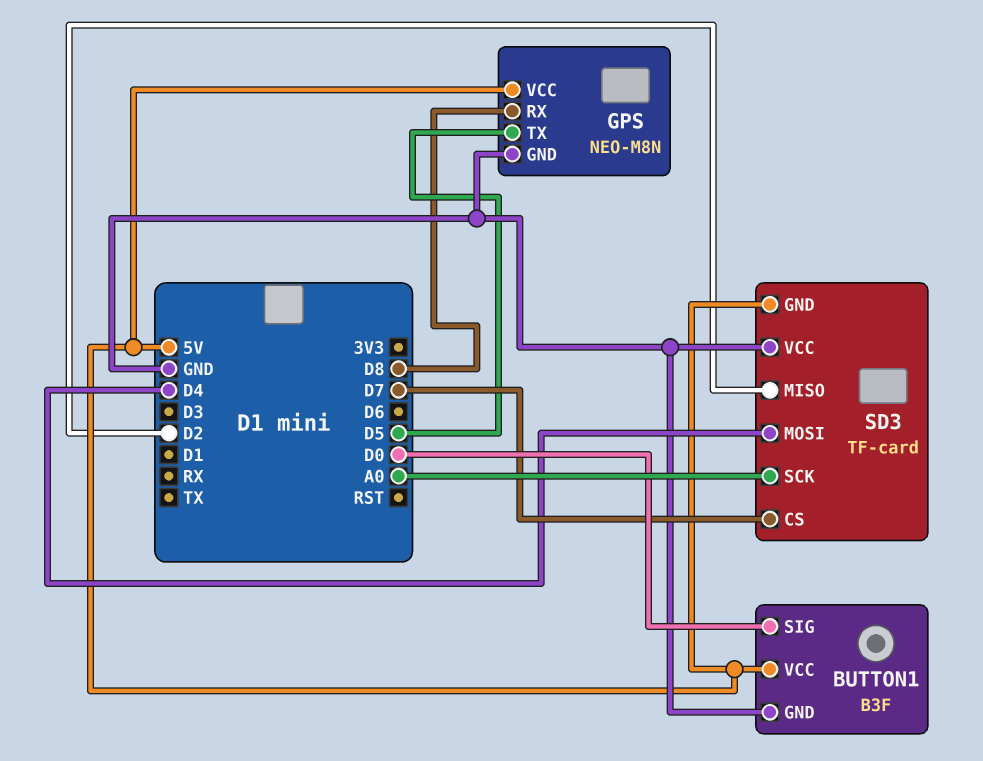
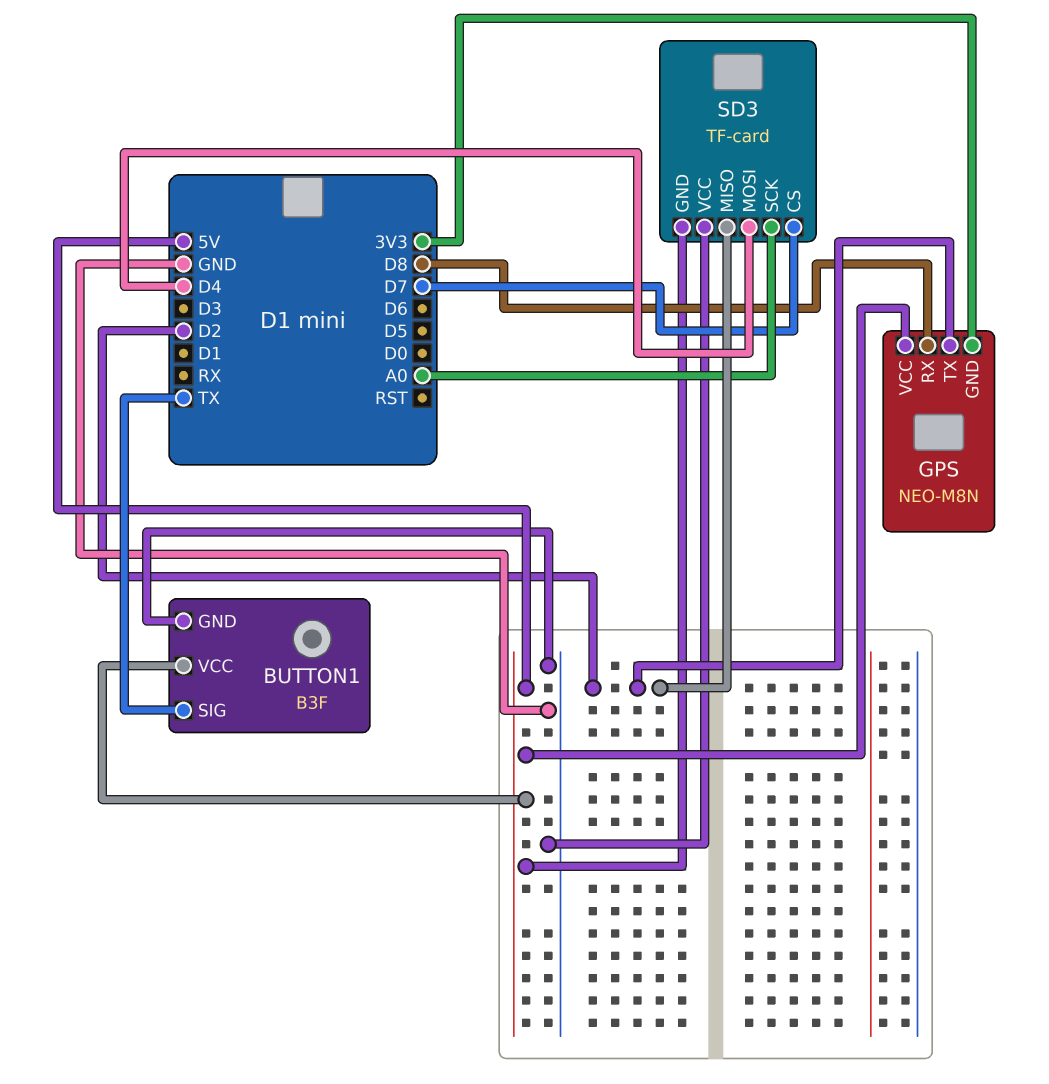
BUTTON1 pin SIG: D0 -> TX
GPS pin GND: GND -> 3V3
GPS pin TX: D5 -> D2

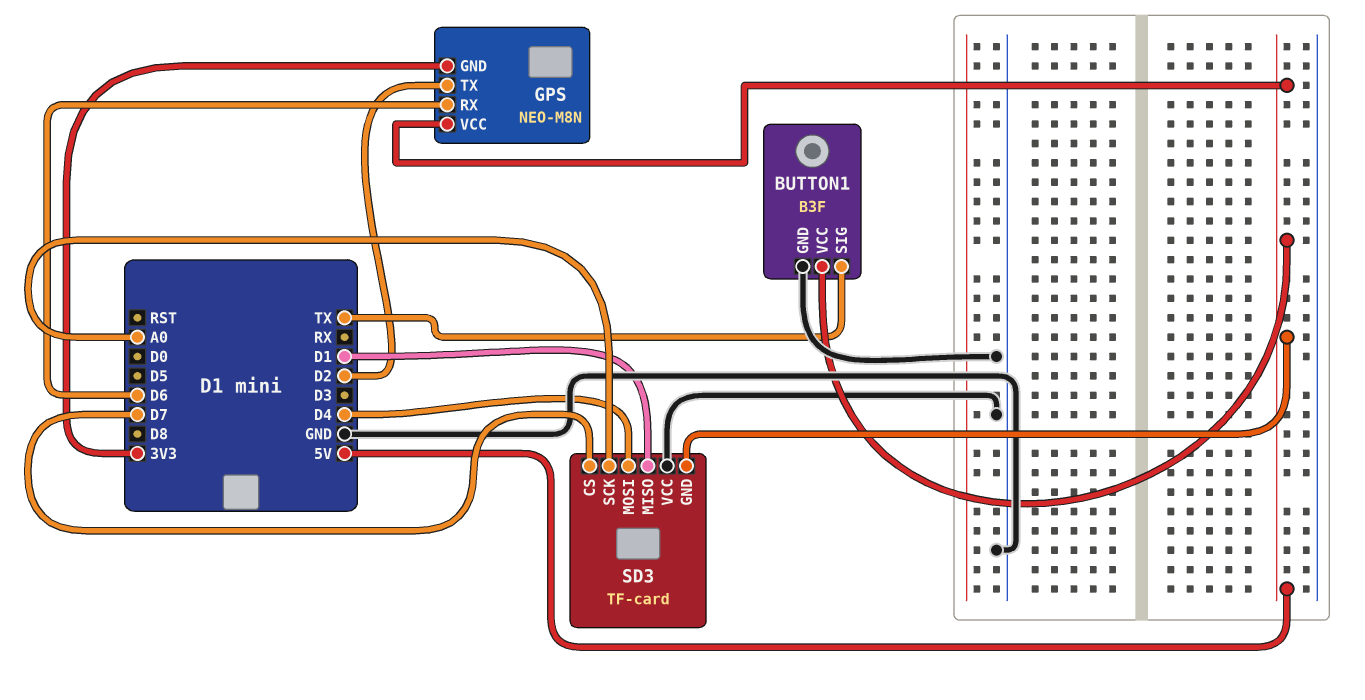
GPS pin RX: D8 -> D6
SD3 pin MISO: D2 -> D1

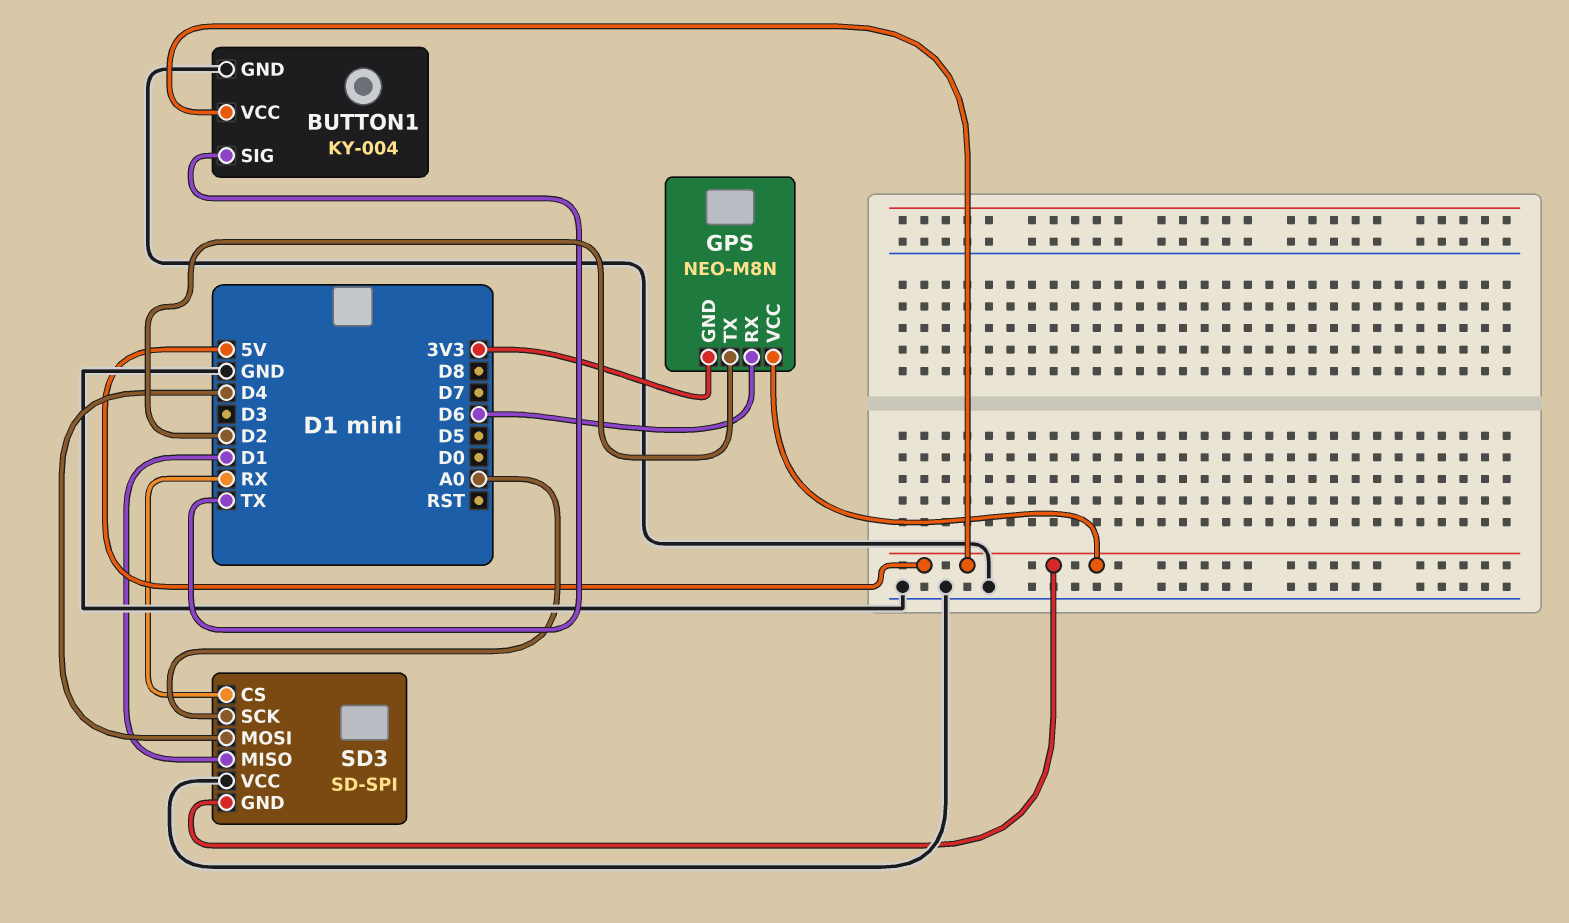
BUTTON1: B3F -> KY-004
SD3: TF-card -> SD-SPI
SD3 pin CS: D7 -> RX

